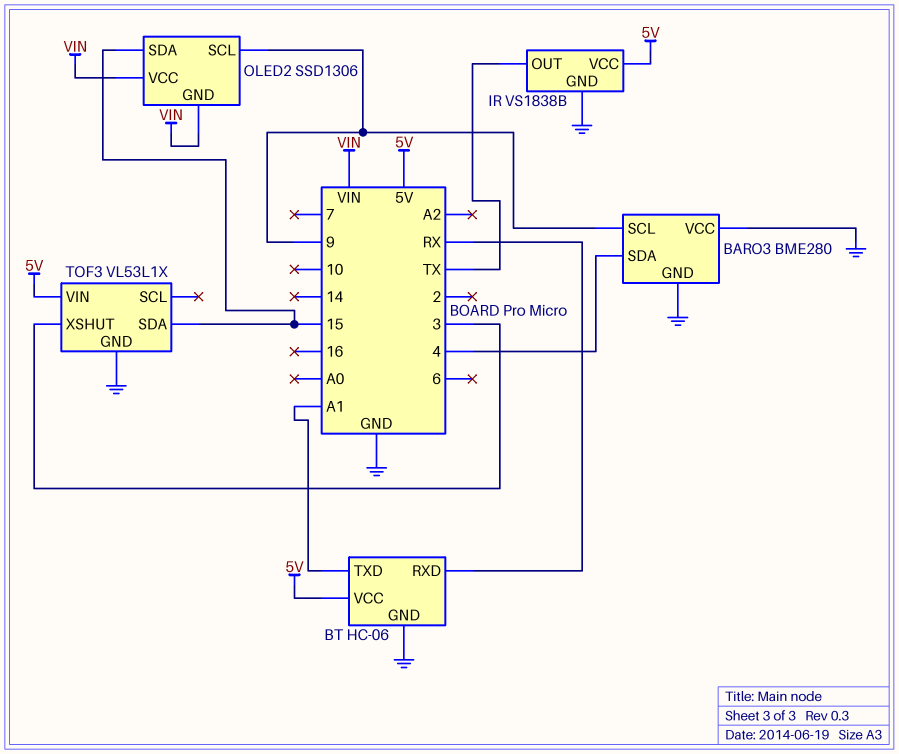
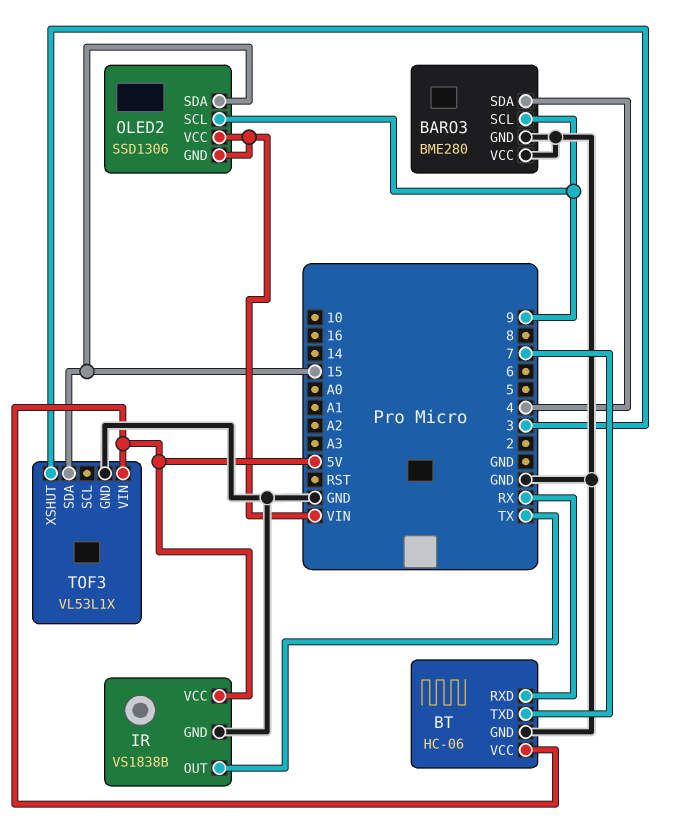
BT pin TXD: A1 -> 7

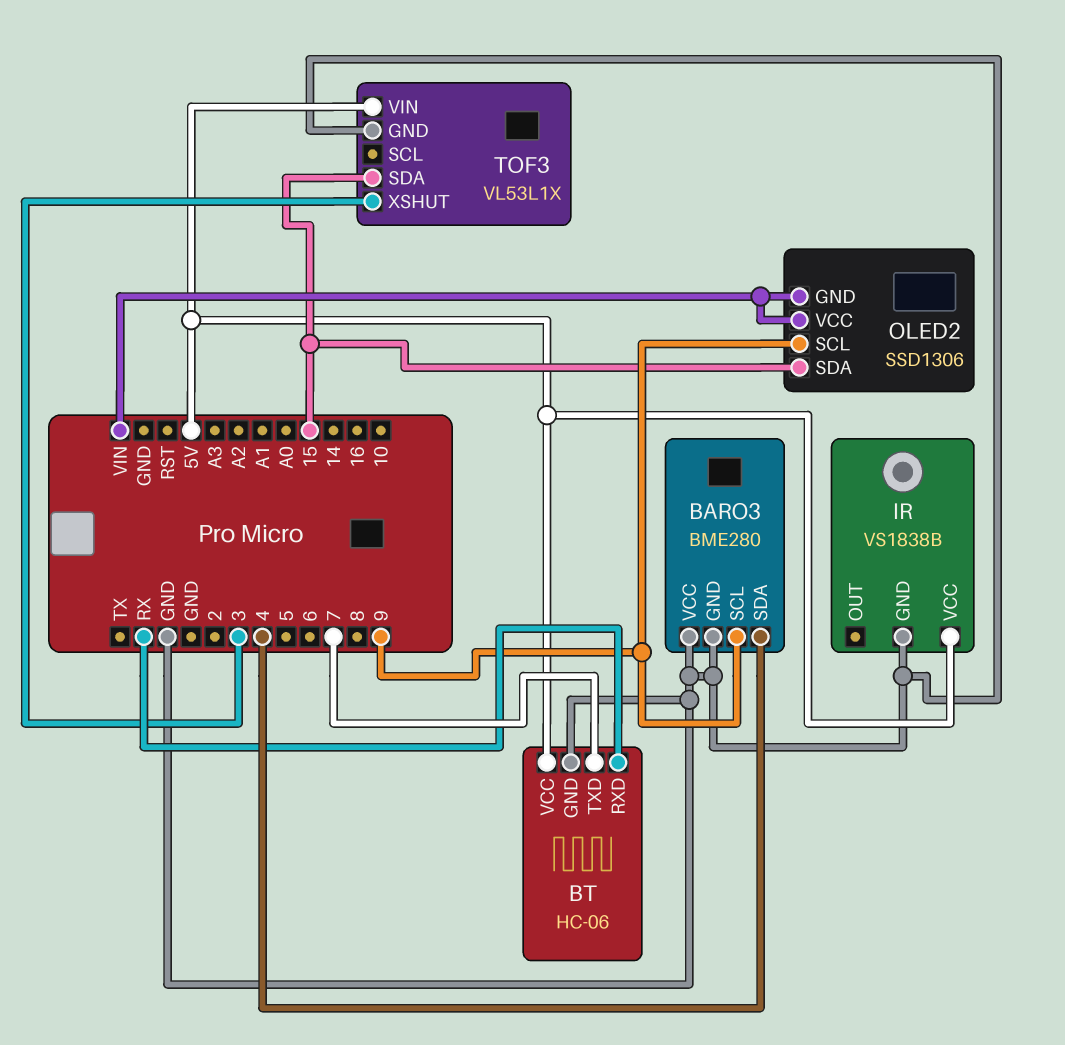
IR pin OUT: TX -> none

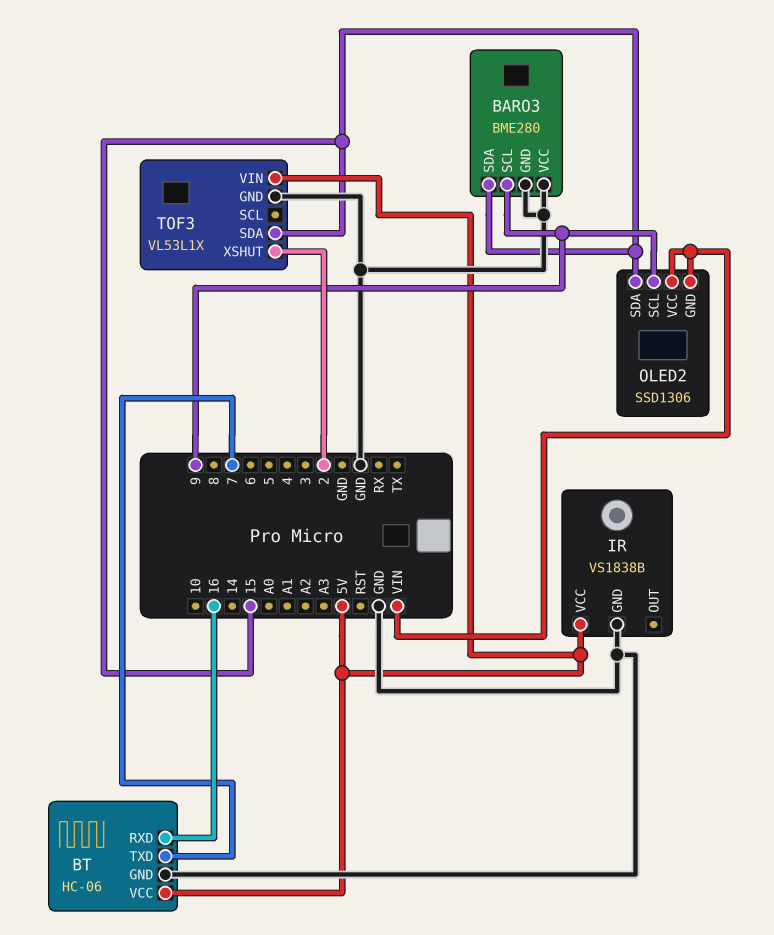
BARO3 pin SDA: 4 -> 15
BT pin RXD: RX -> 16
TOF3 pin XSHUT: 3 -> 2

